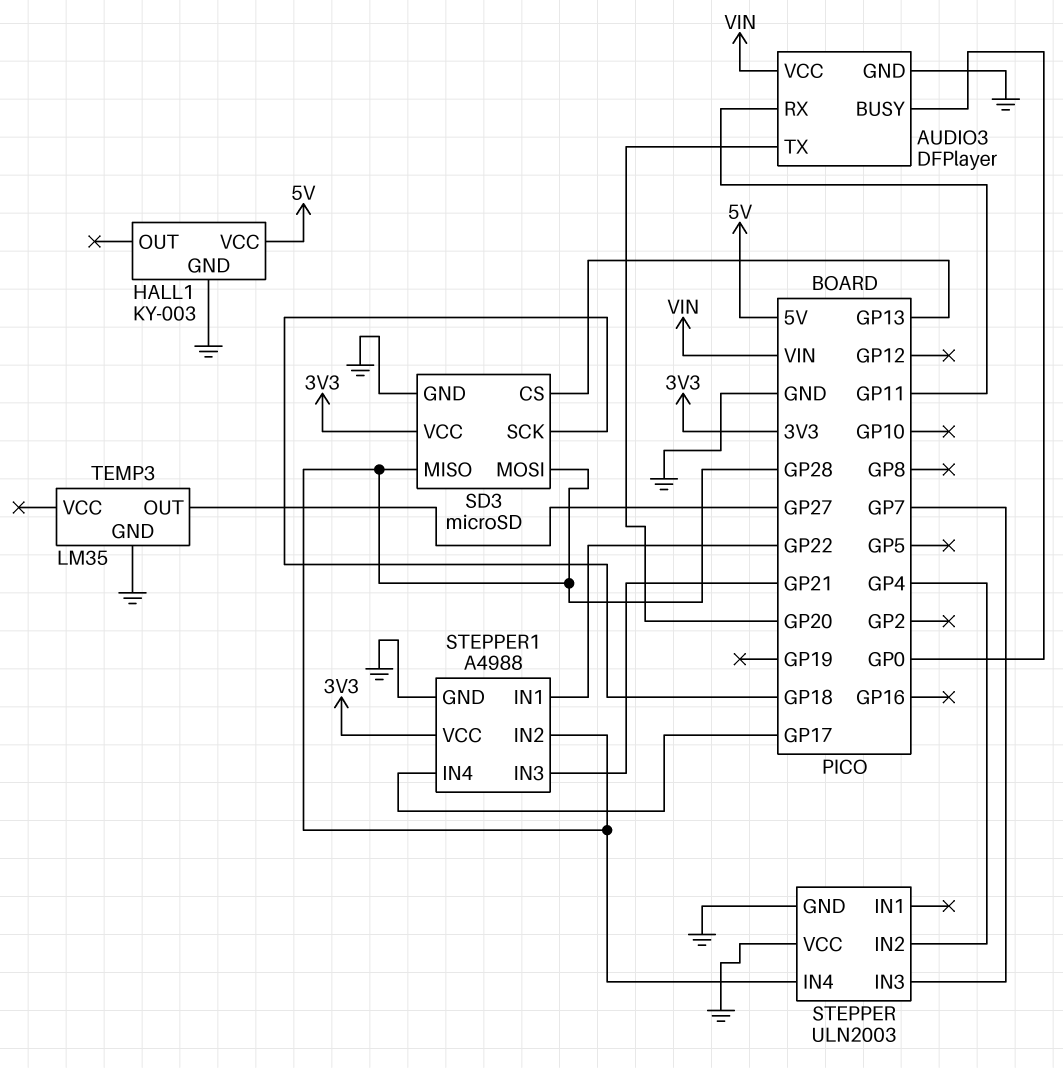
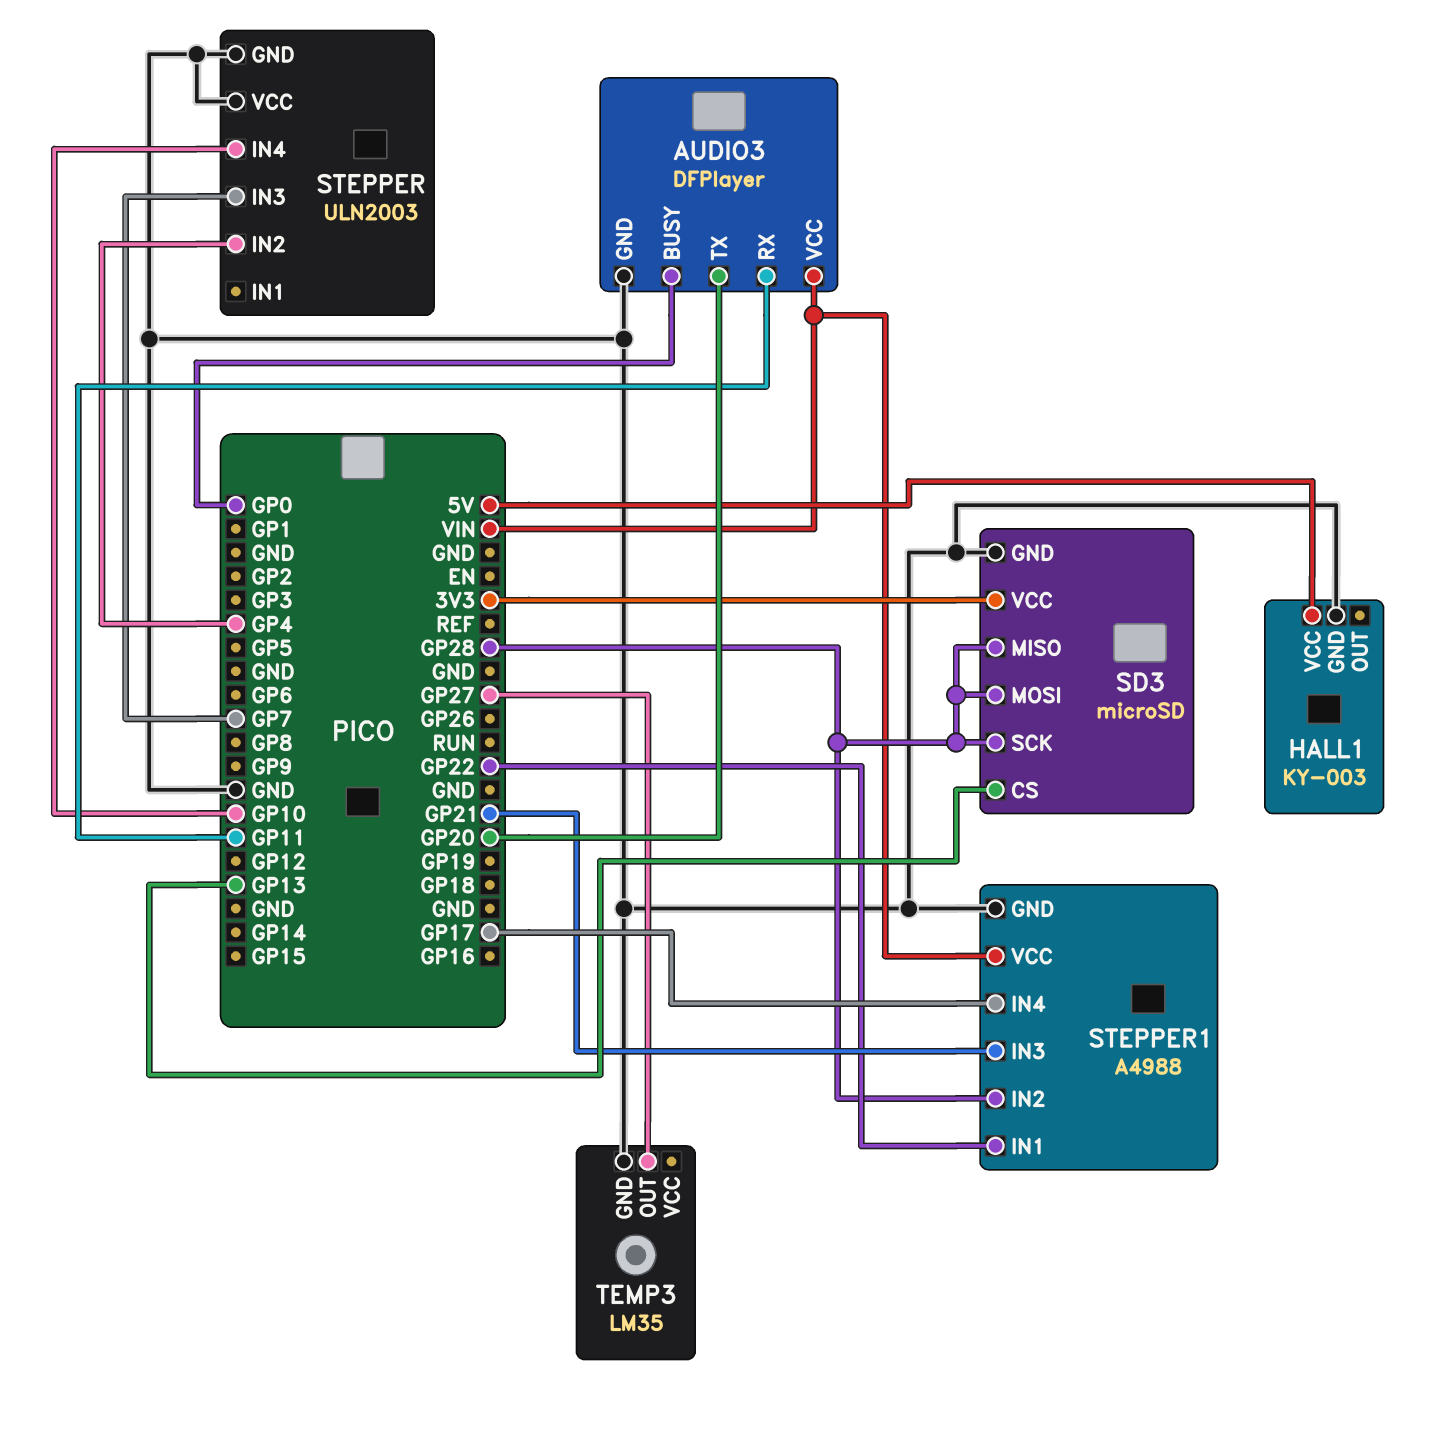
SD3 pin SCK: GP18 -> GP28
STEPPER pin IN4: GP28 -> GP10
STEPPER1 pin VCC: 3V3 -> VIN

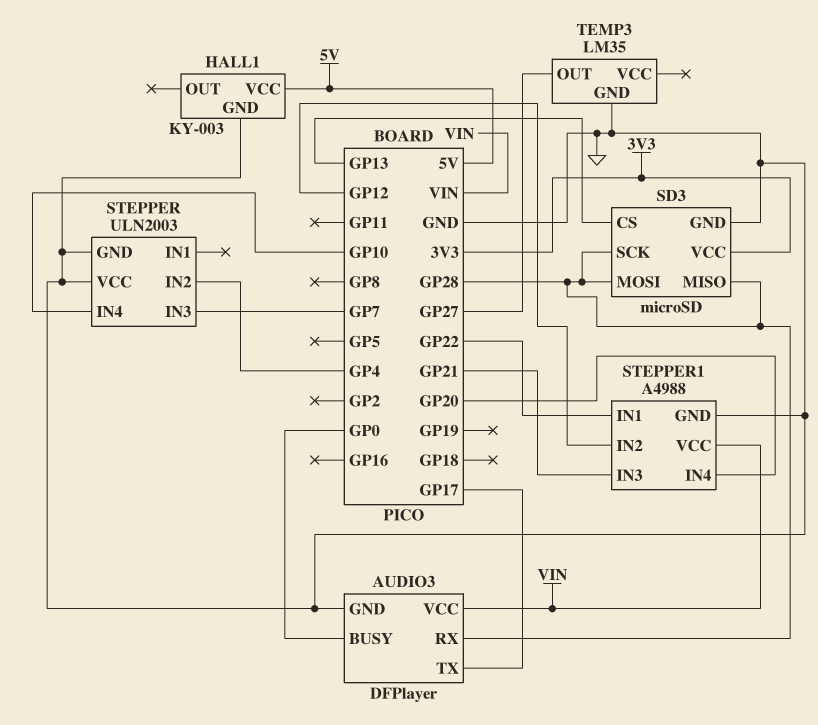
AUDIO3 pin RX: GP11 -> GP28
AUDIO3 pin TX: GP20 -> GP17
STEPPER1 pin IN2: GP28 -> GP12
STEPPER1 pin IN4: GP17 -> GP20

